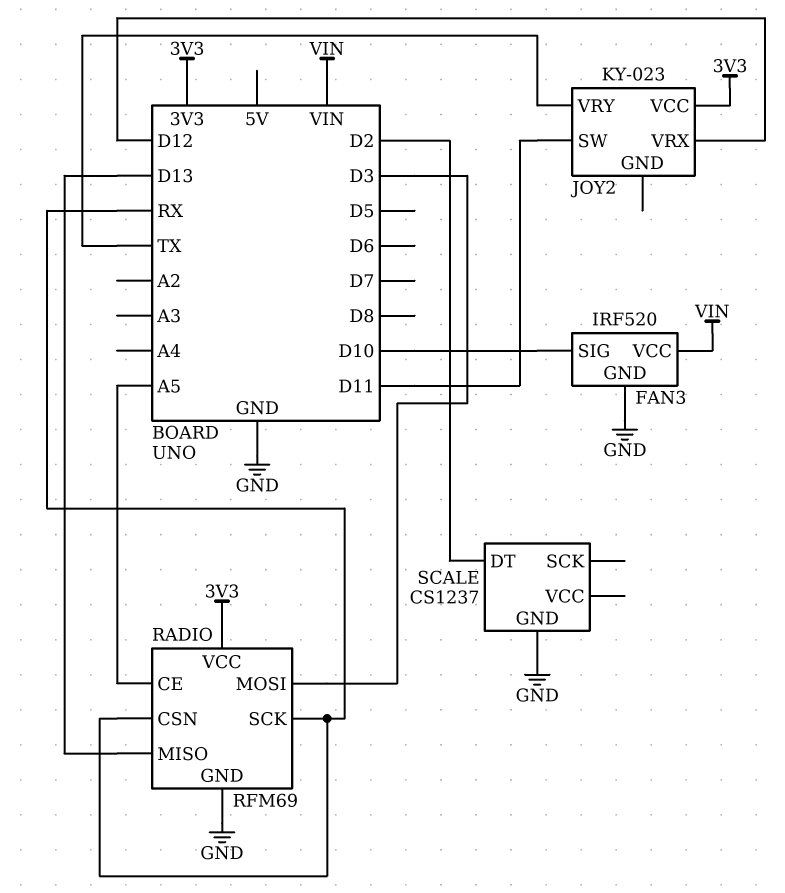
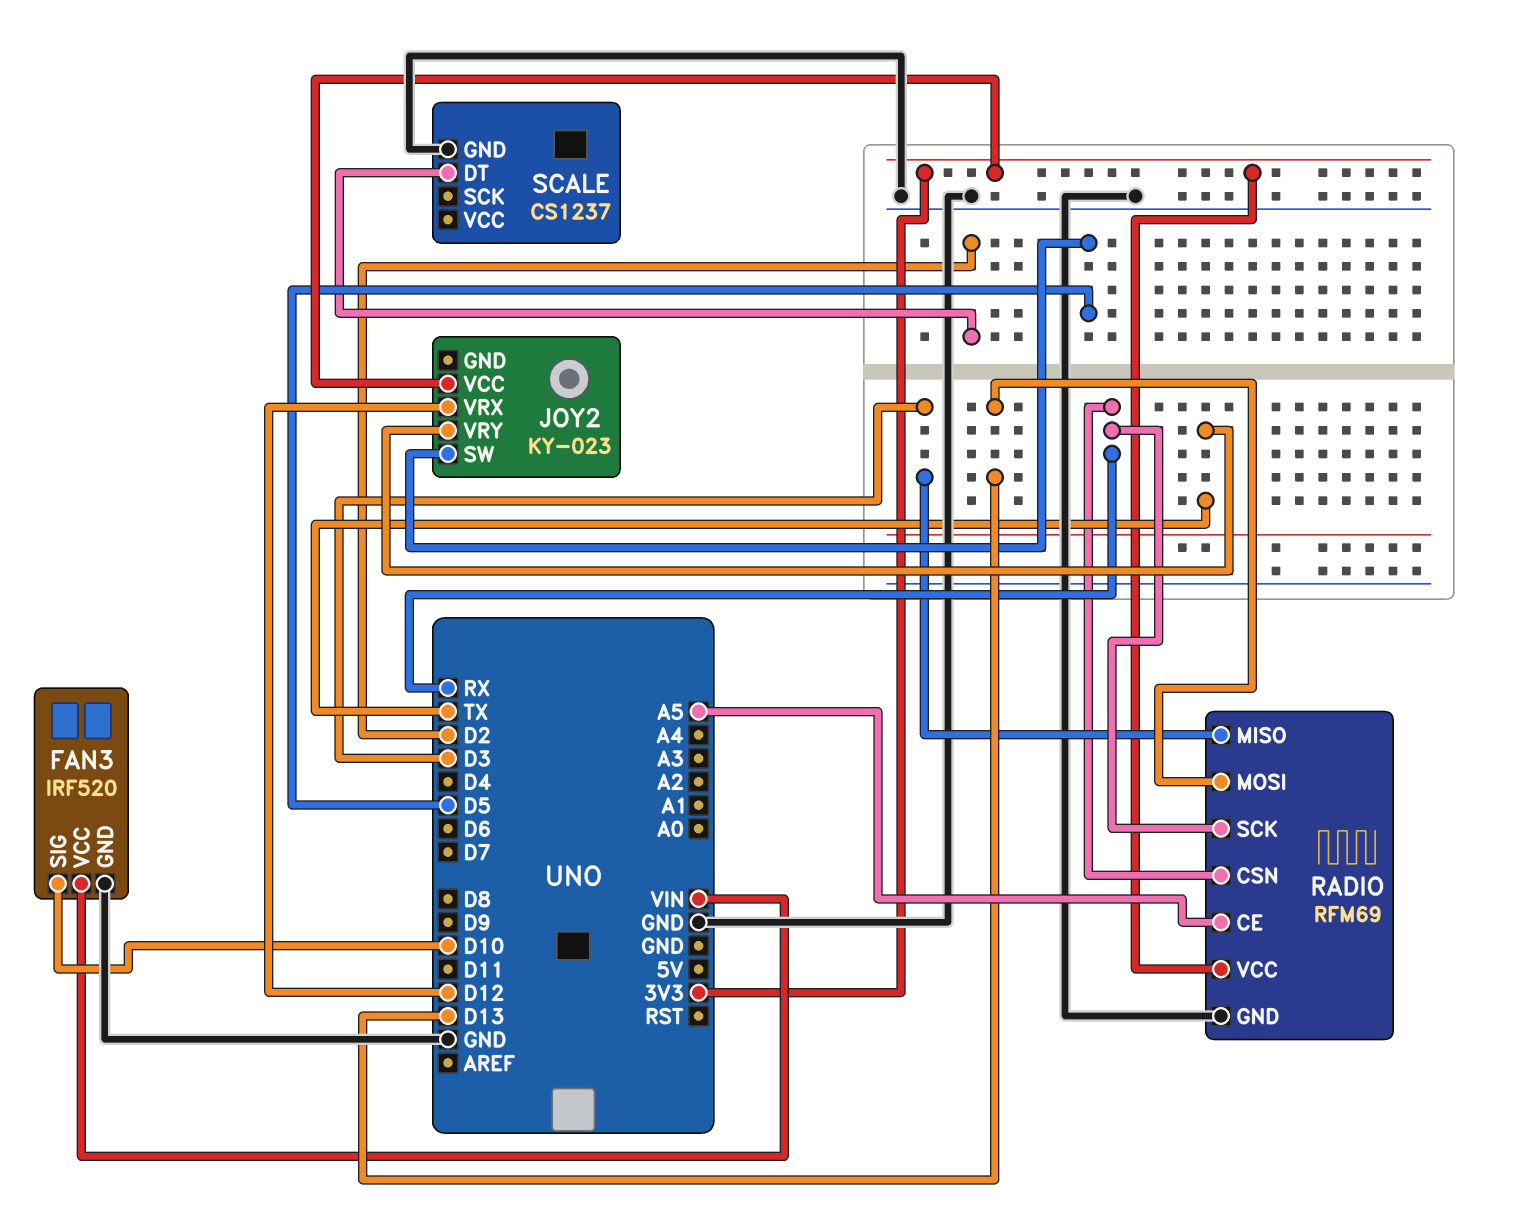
JOY2 pin SW: D11 -> D5
RADIO pin MISO: D13 -> D3
RADIO pin MOSI: D3 -> D13

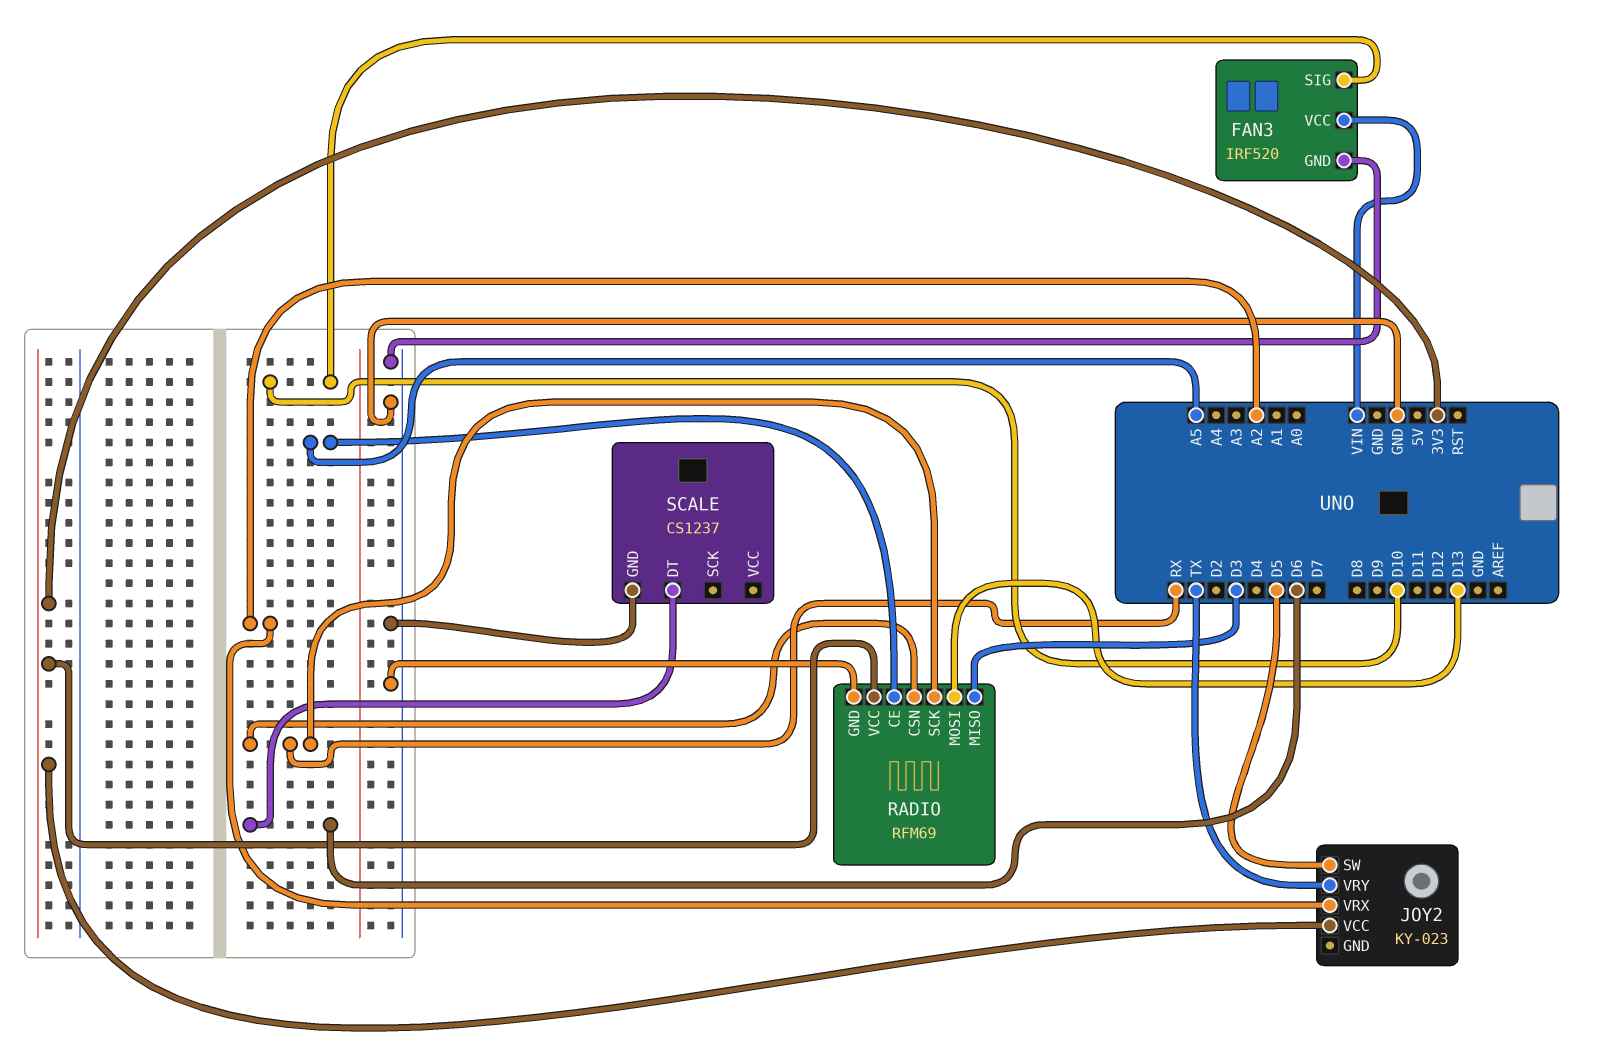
JOY2 pin VRX: D12 -> A2
SCALE pin DT: D2 -> D6

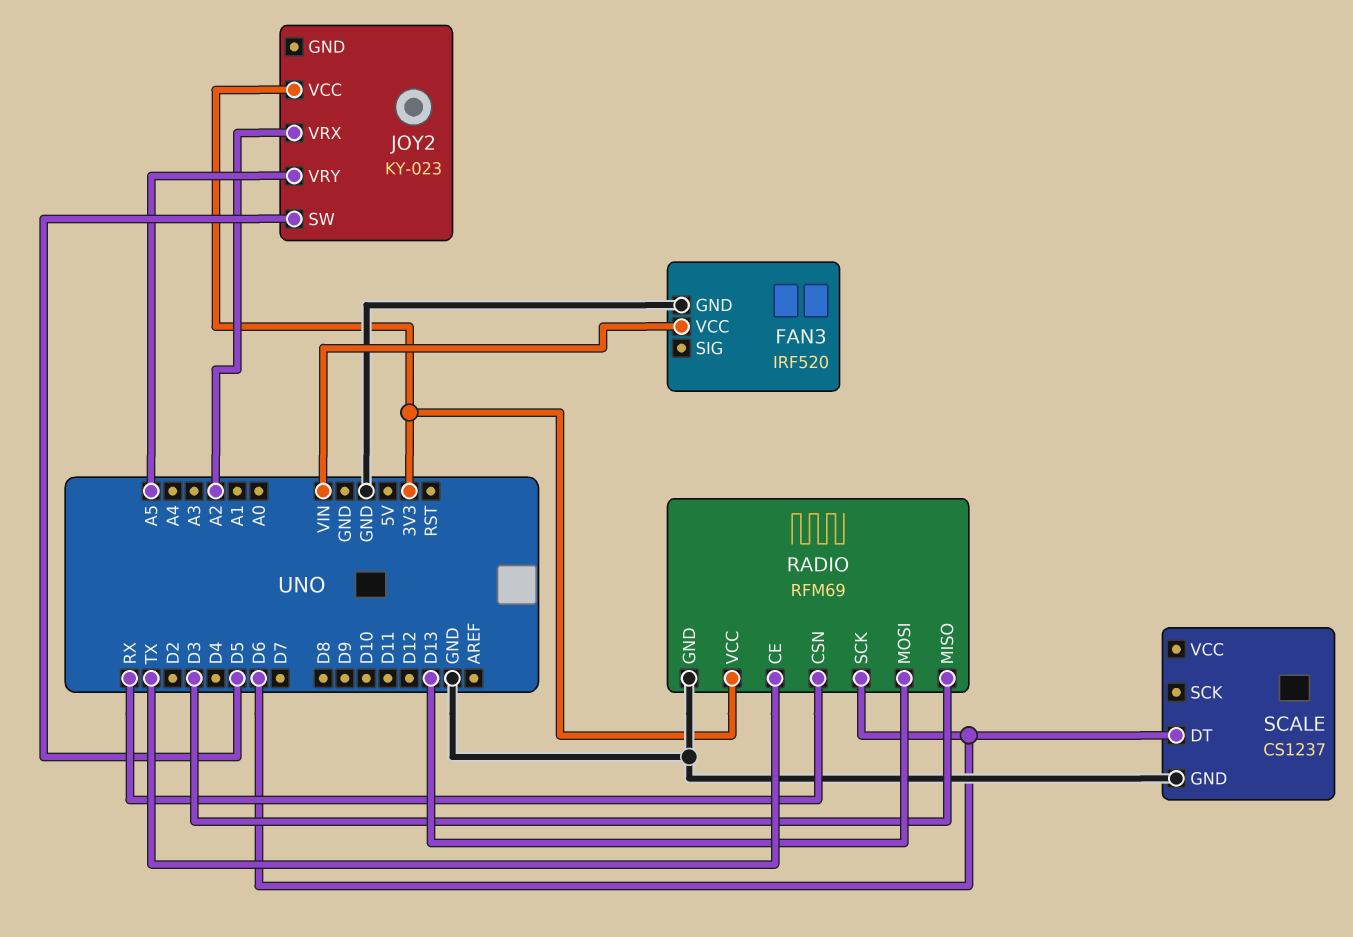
FAN3 pin SIG: D10 -> none
JOY2 pin VRY: TX -> A5
RADIO pin CE: A5 -> TX
RADIO pin SCK: RX -> D6

